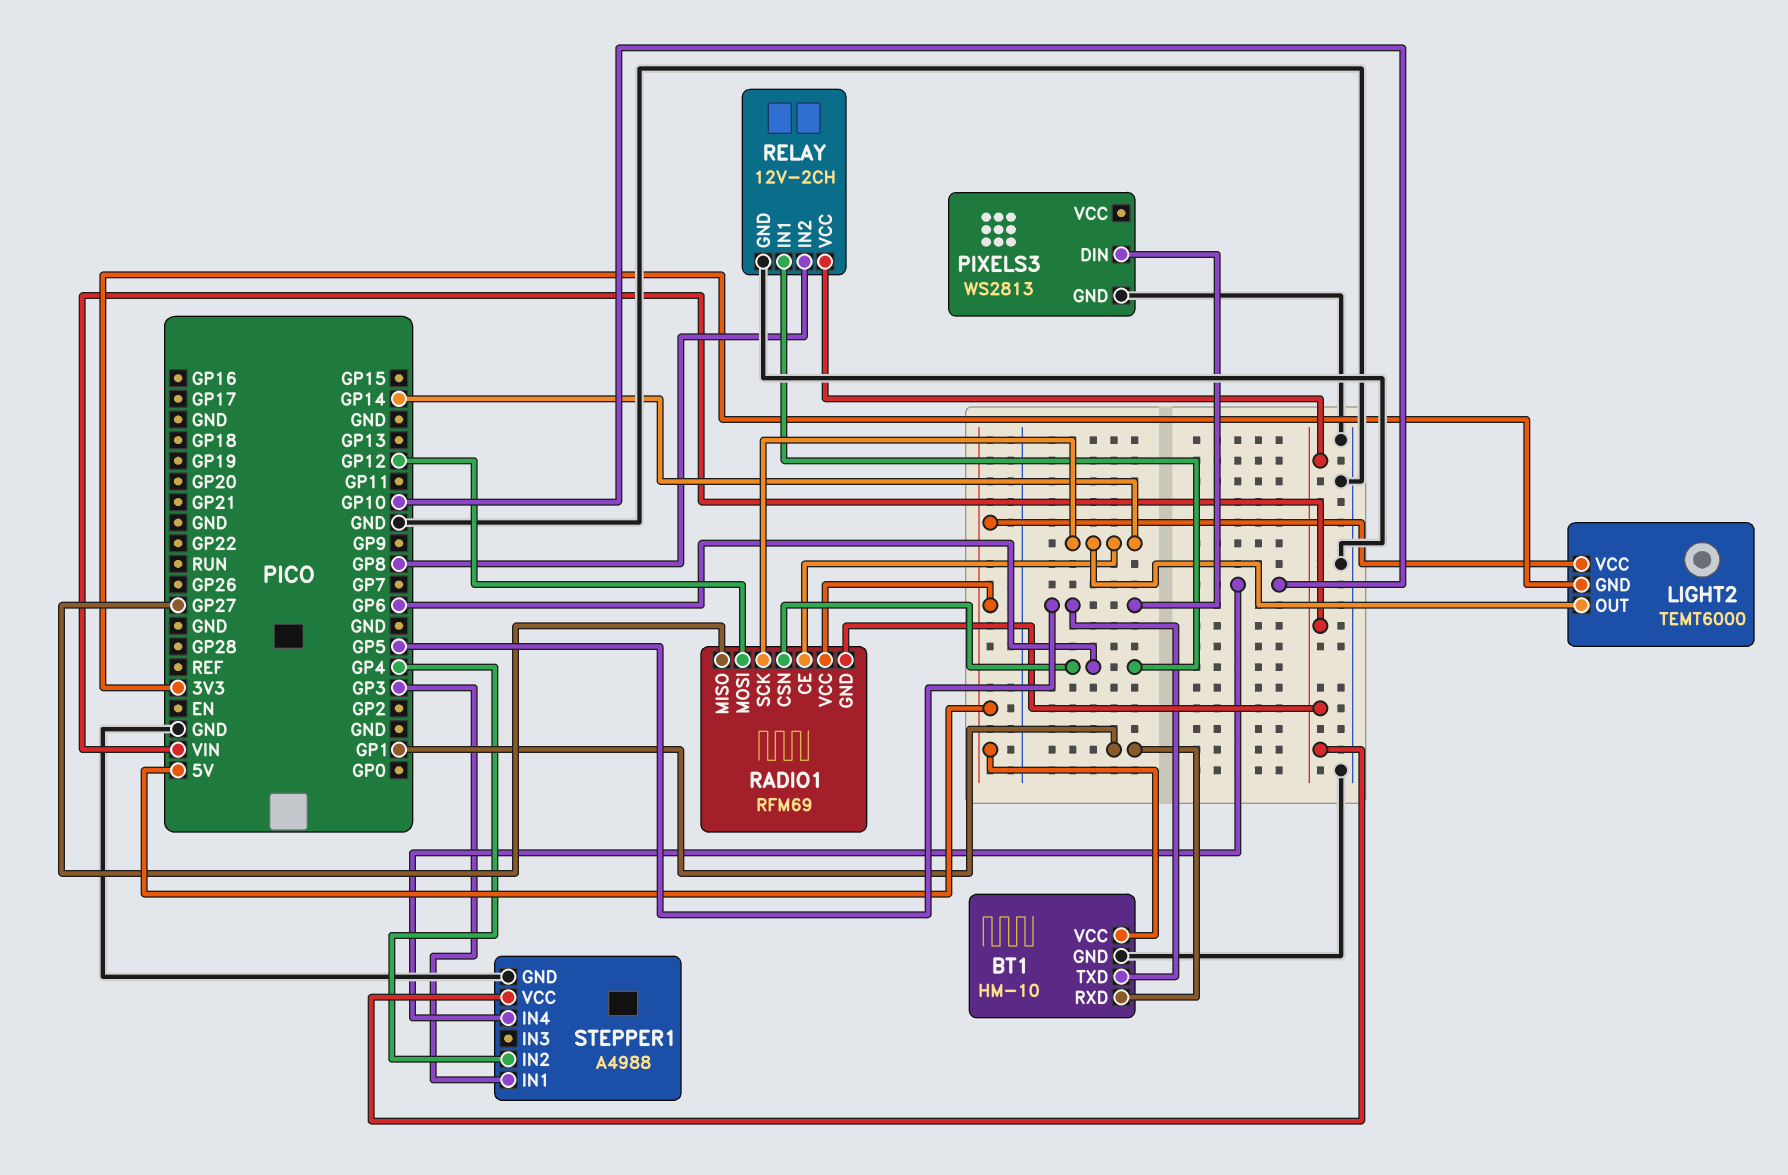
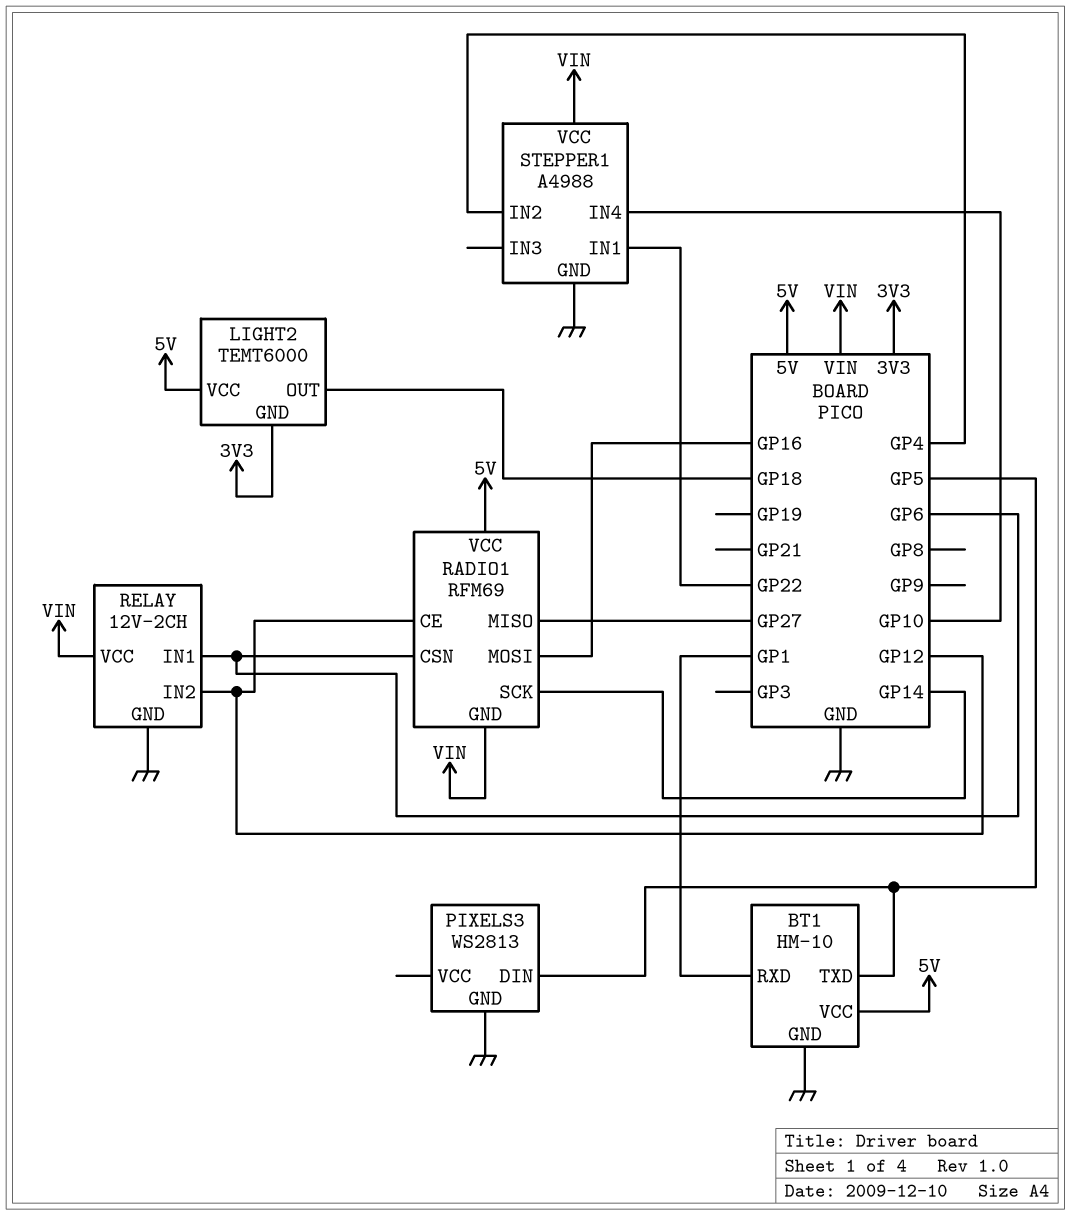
LIGHT2 pin OUT: GP14 -> GP18
RADIO1 pin CE: GP14 -> GP12
RADIO1 pin MOSI: GP12 -> GP16
RELAY pin IN2: GP8 -> GP12
STEPPER1 pin IN1: GP3 -> GP22

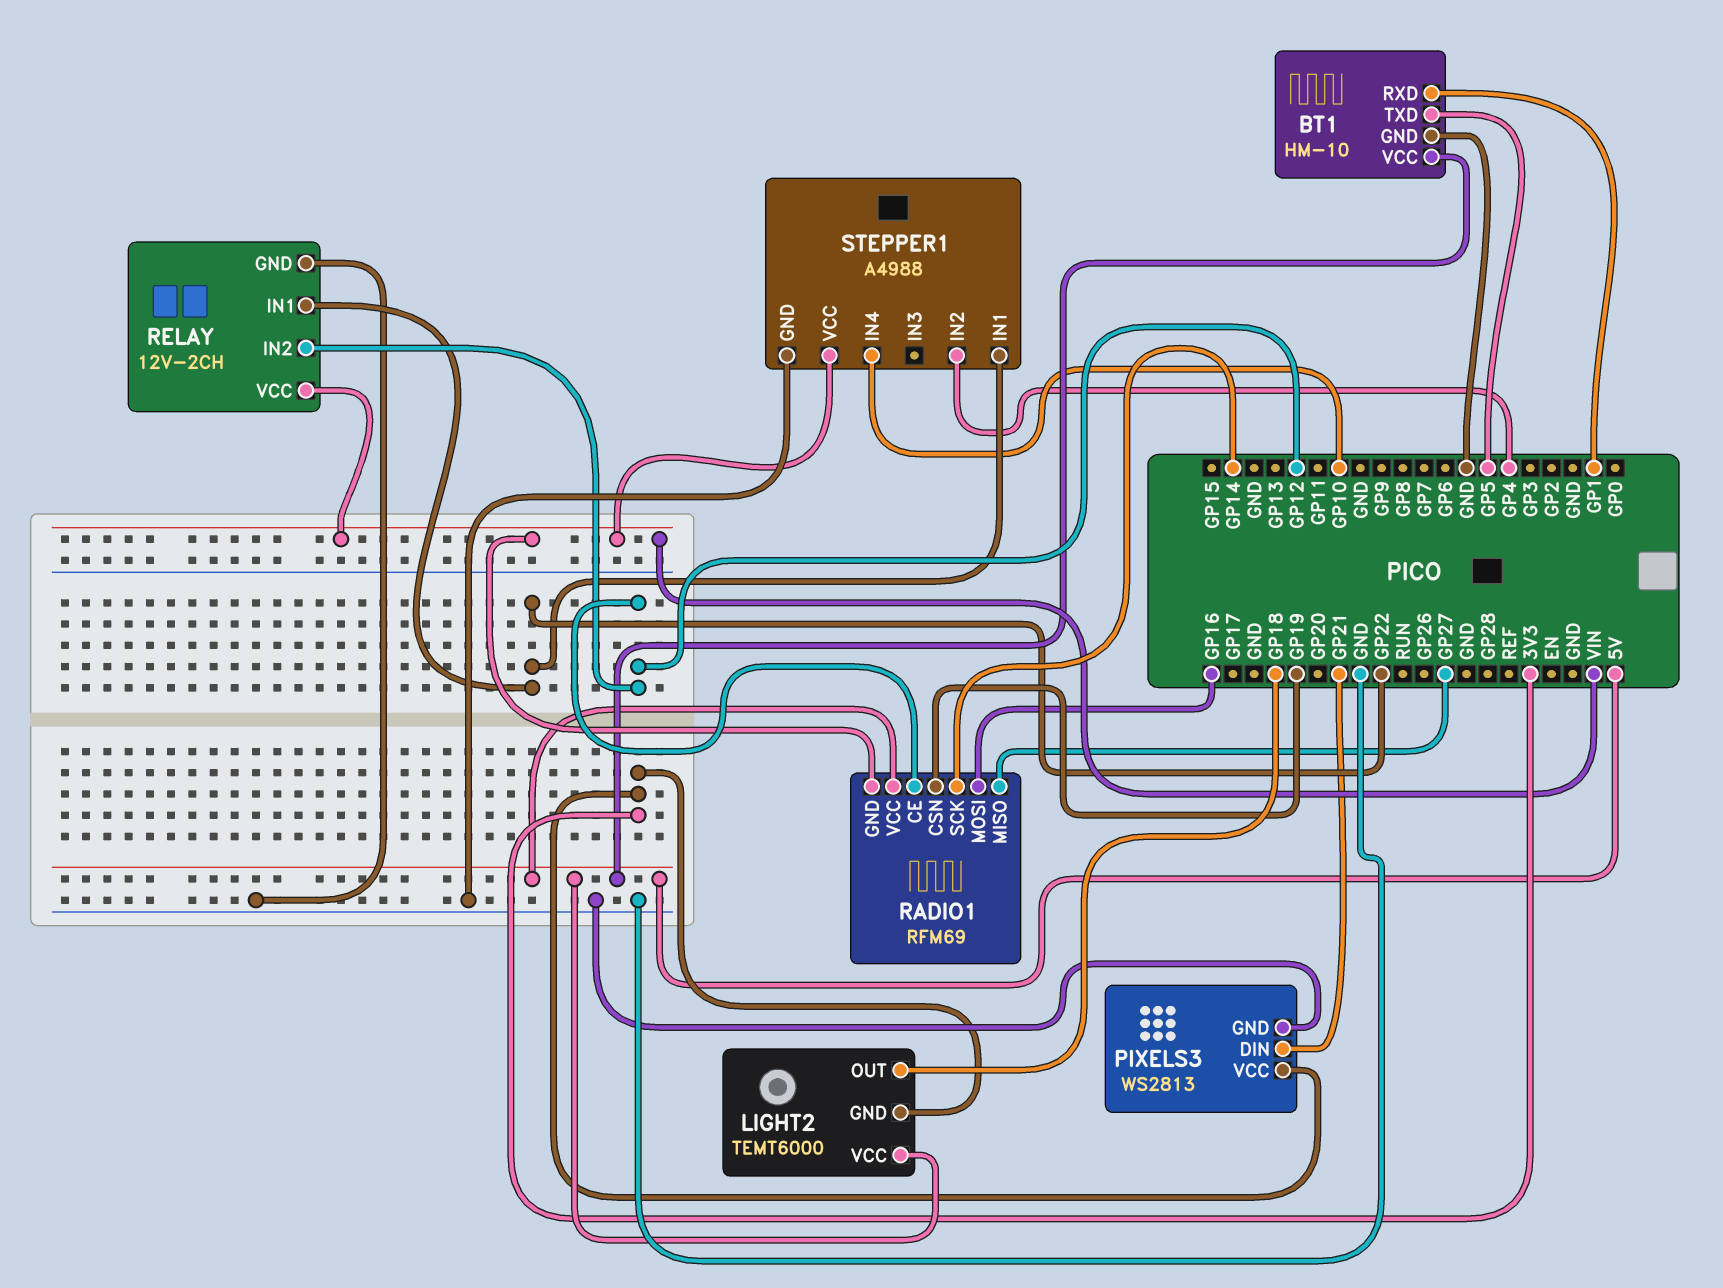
PIXELS3 pin DIN: GP5 -> GP21
PIXELS3 pin VCC: none -> 3V3
RADIO1 pin CSN: GP6 -> GP19
RELAY pin IN1: GP6 -> GP22

